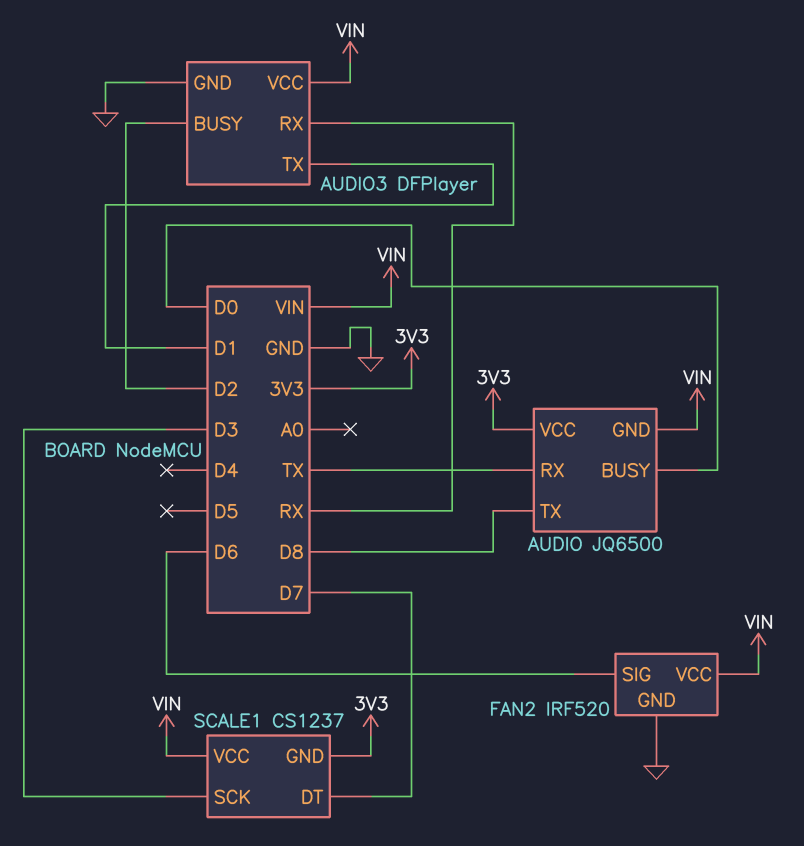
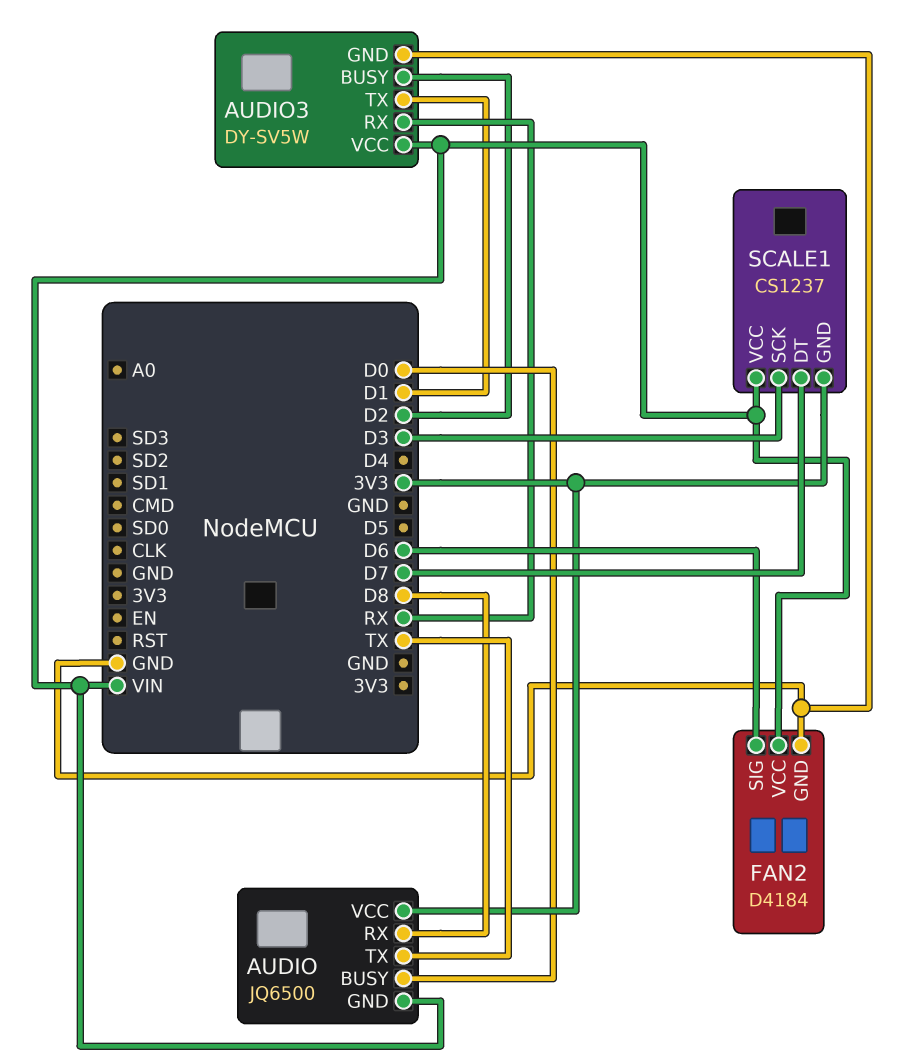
AUDIO pin RX: TX -> D8
AUDIO pin TX: D8 -> TX
AUDIO3: DFPlayer -> DY-SV5W
FAN2: IRF520 -> D4184

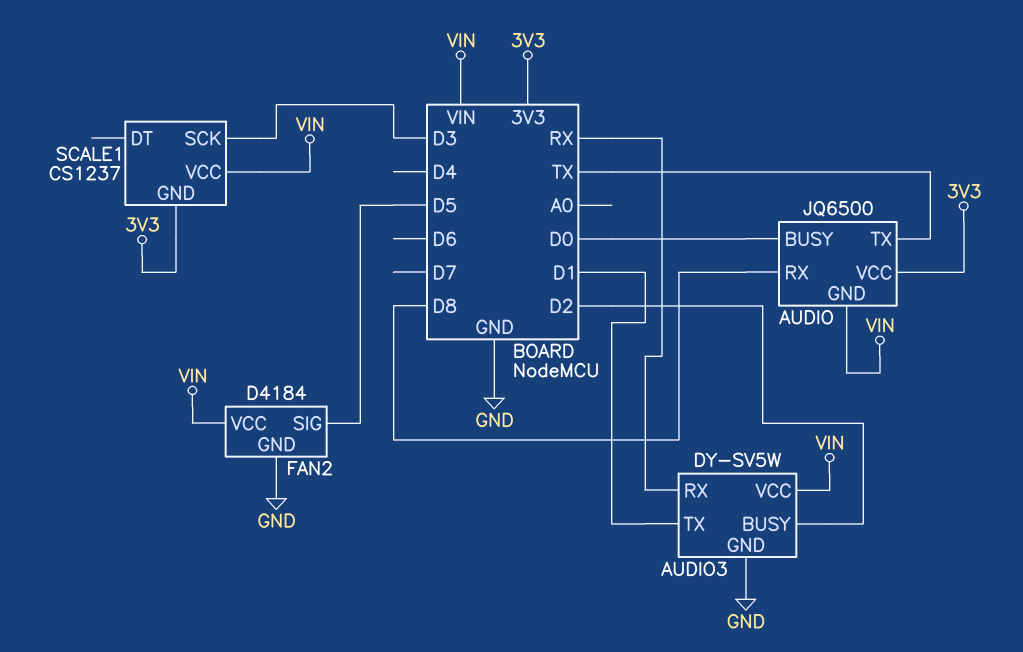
FAN2 pin SIG: D6 -> D5
SCALE1 pin DT: D7 -> none

